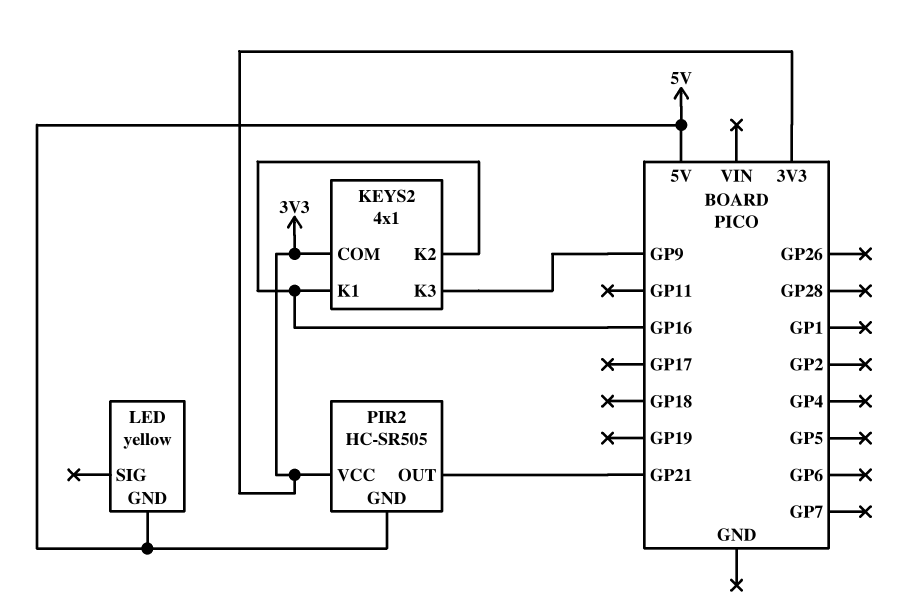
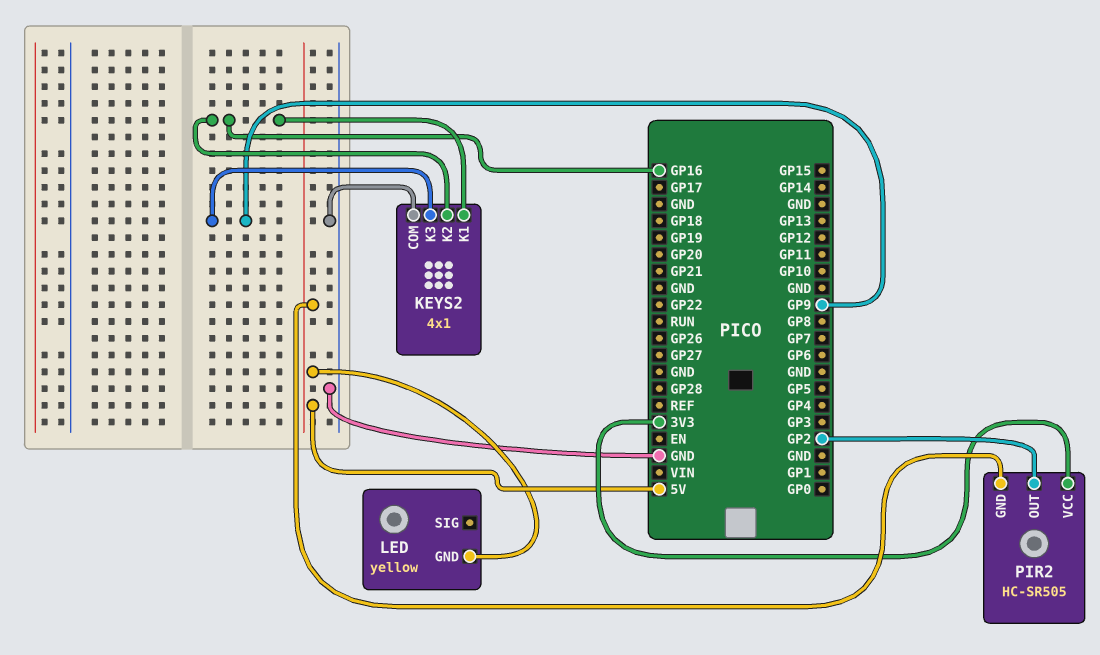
KEYS2 pin COM: 3V3 -> GND
PIR2 pin OUT: GP21 -> GP2

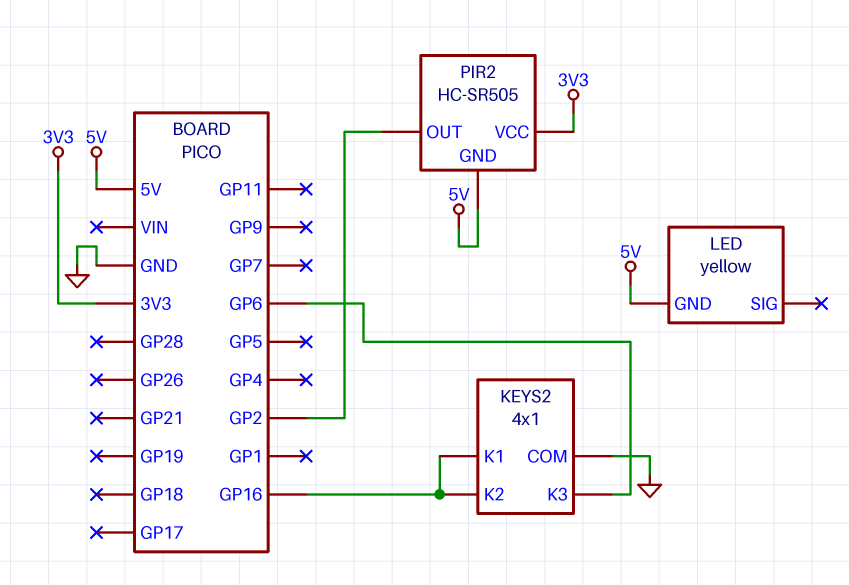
KEYS2 pin K3: GP9 -> GP6

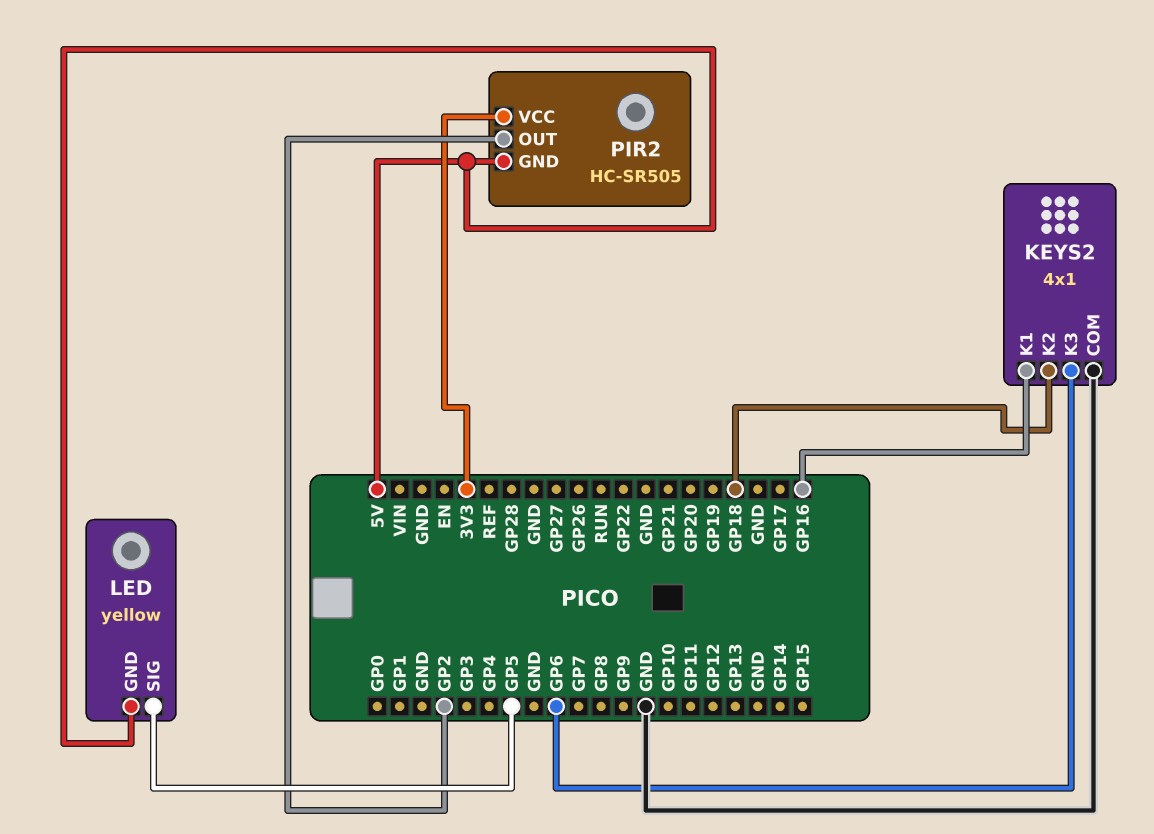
KEYS2 pin K2: GP16 -> GP18
LED pin SIG: none -> GP5

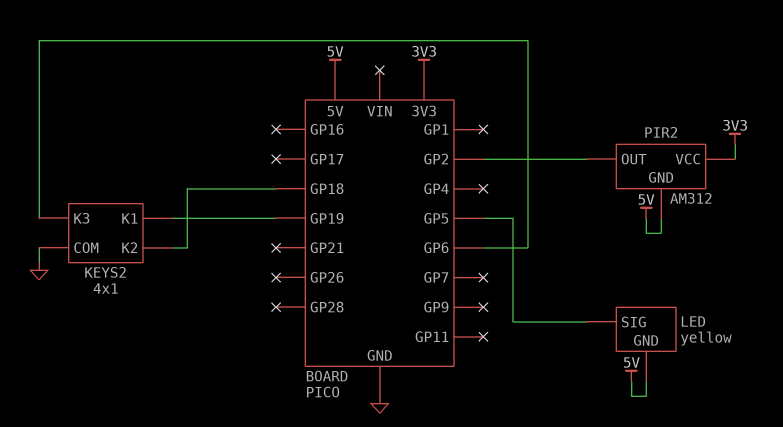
KEYS2 pin K1: GP16 -> GP19
PIR2: HC-SR505 -> AM312

